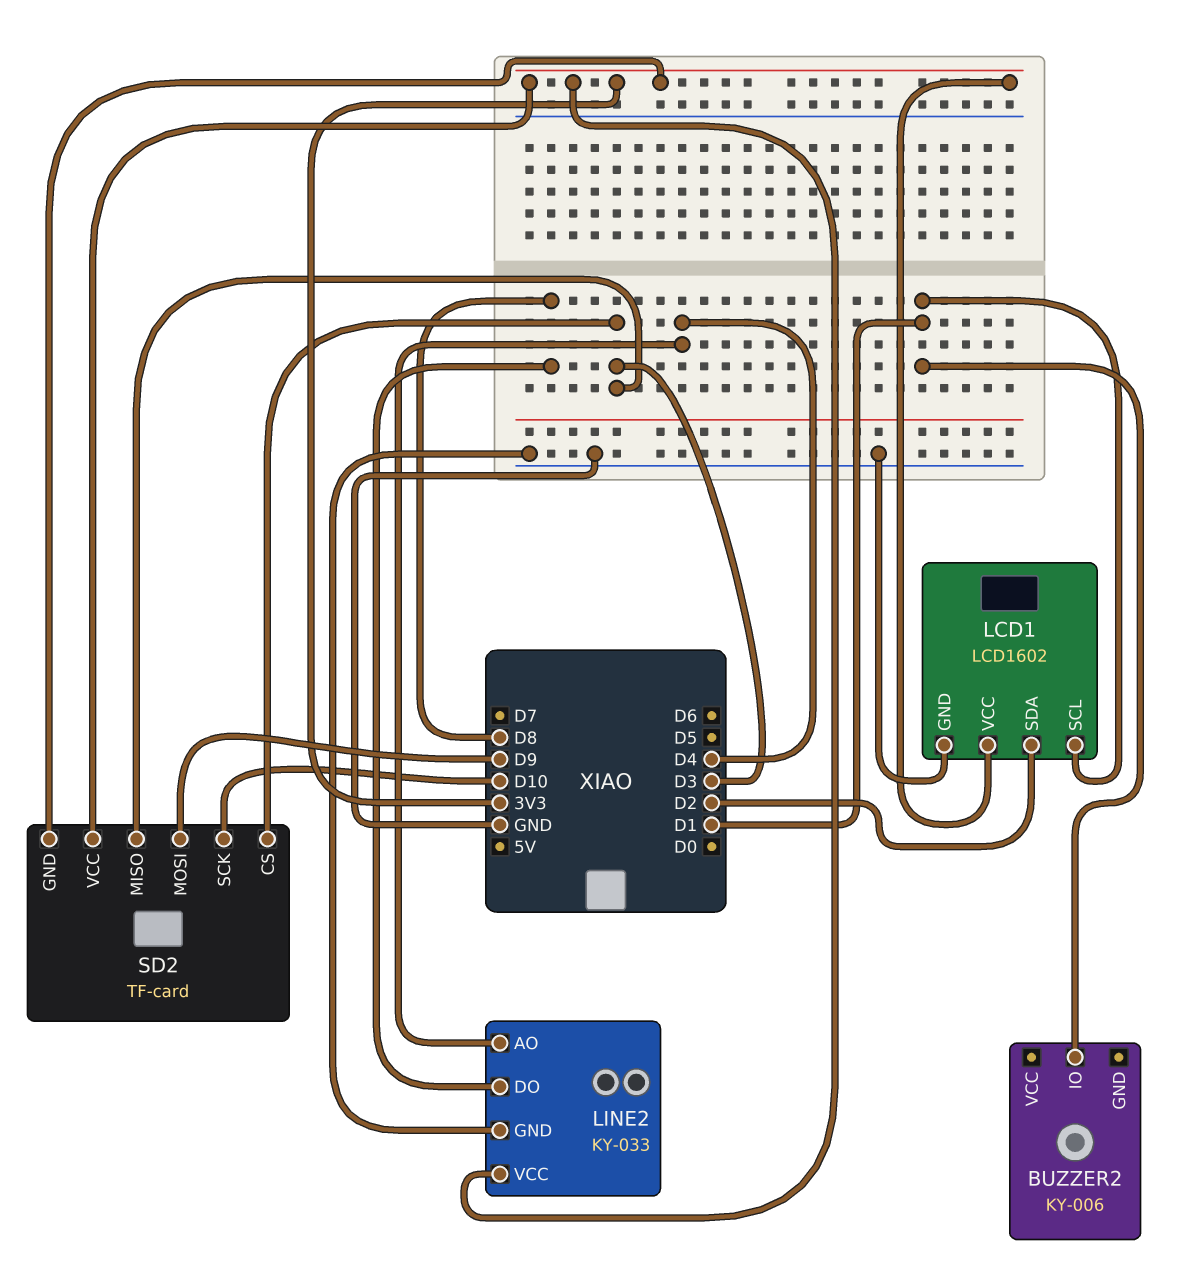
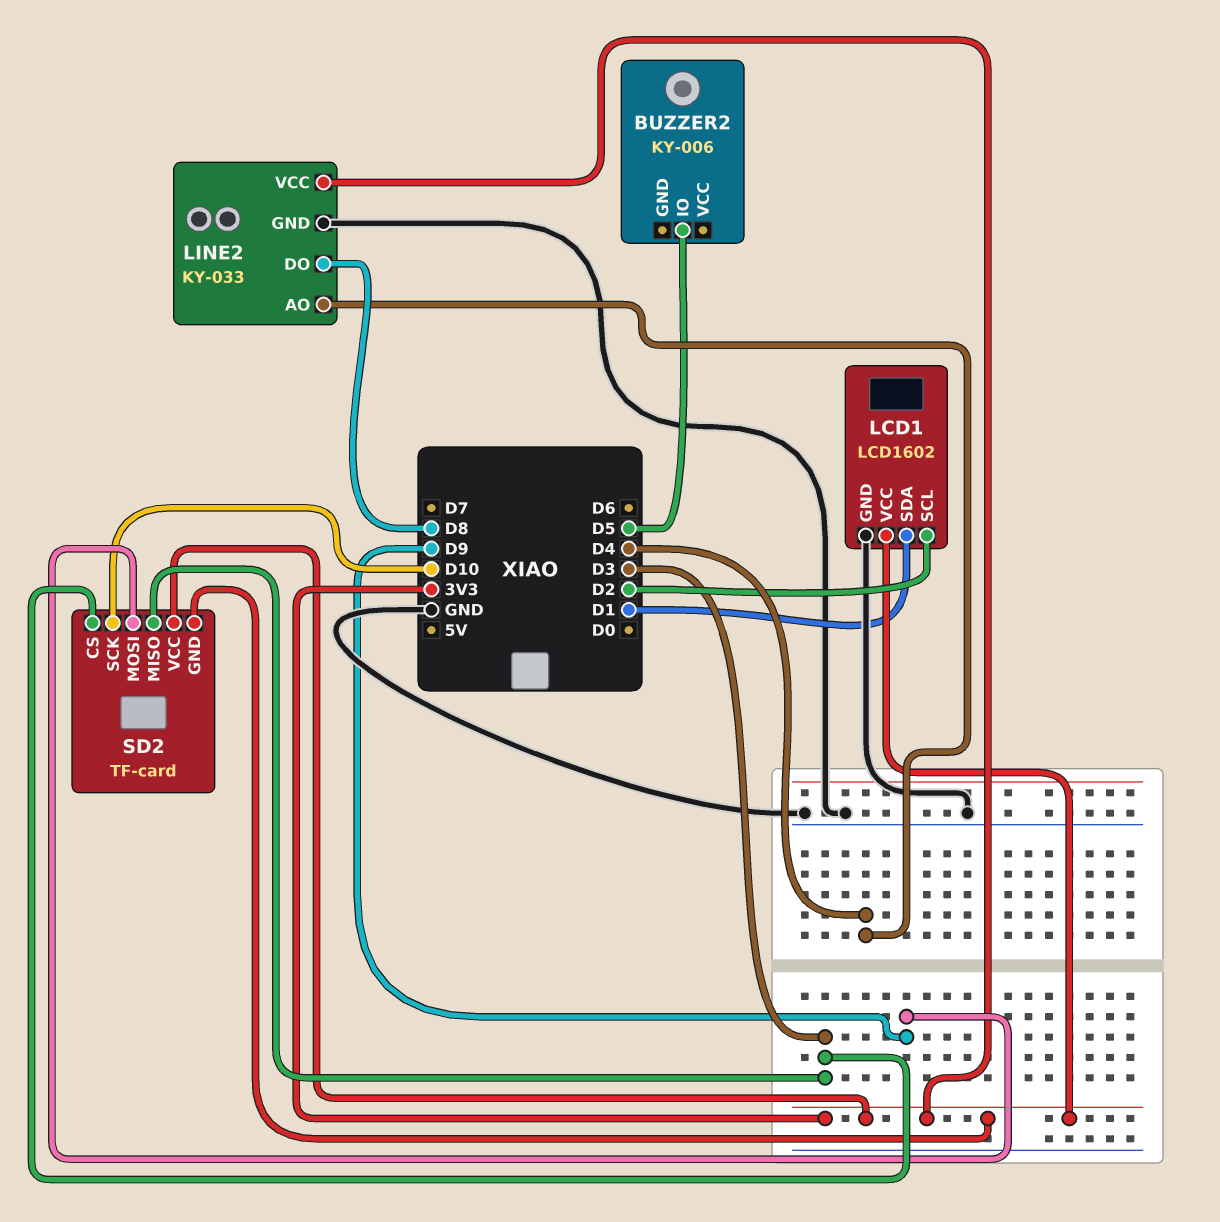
BUZZER2 pin IO: D1 -> D5
LCD1 pin SCL: D1 -> D2
LCD1 pin SDA: D2 -> D1

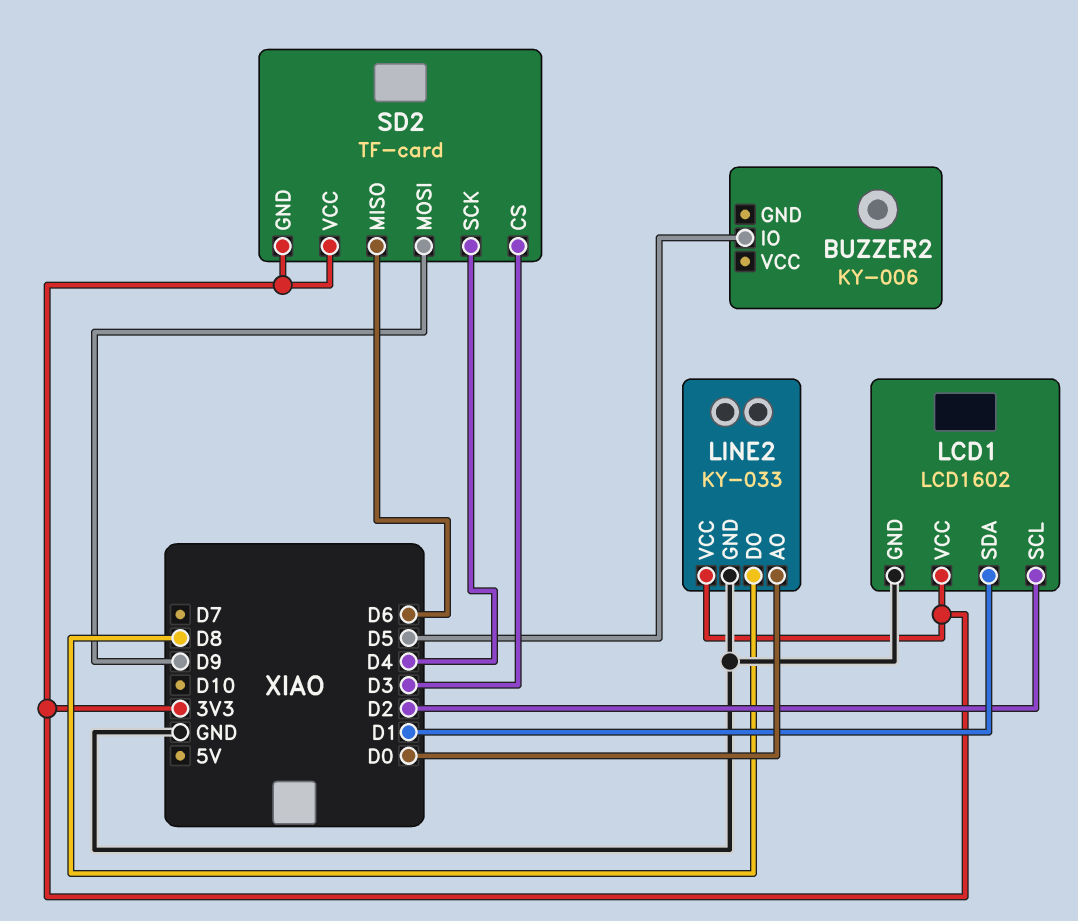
LINE2 pin AO: D4 -> D0
SD2 pin MISO: D3 -> D6
SD2 pin SCK: D10 -> D4

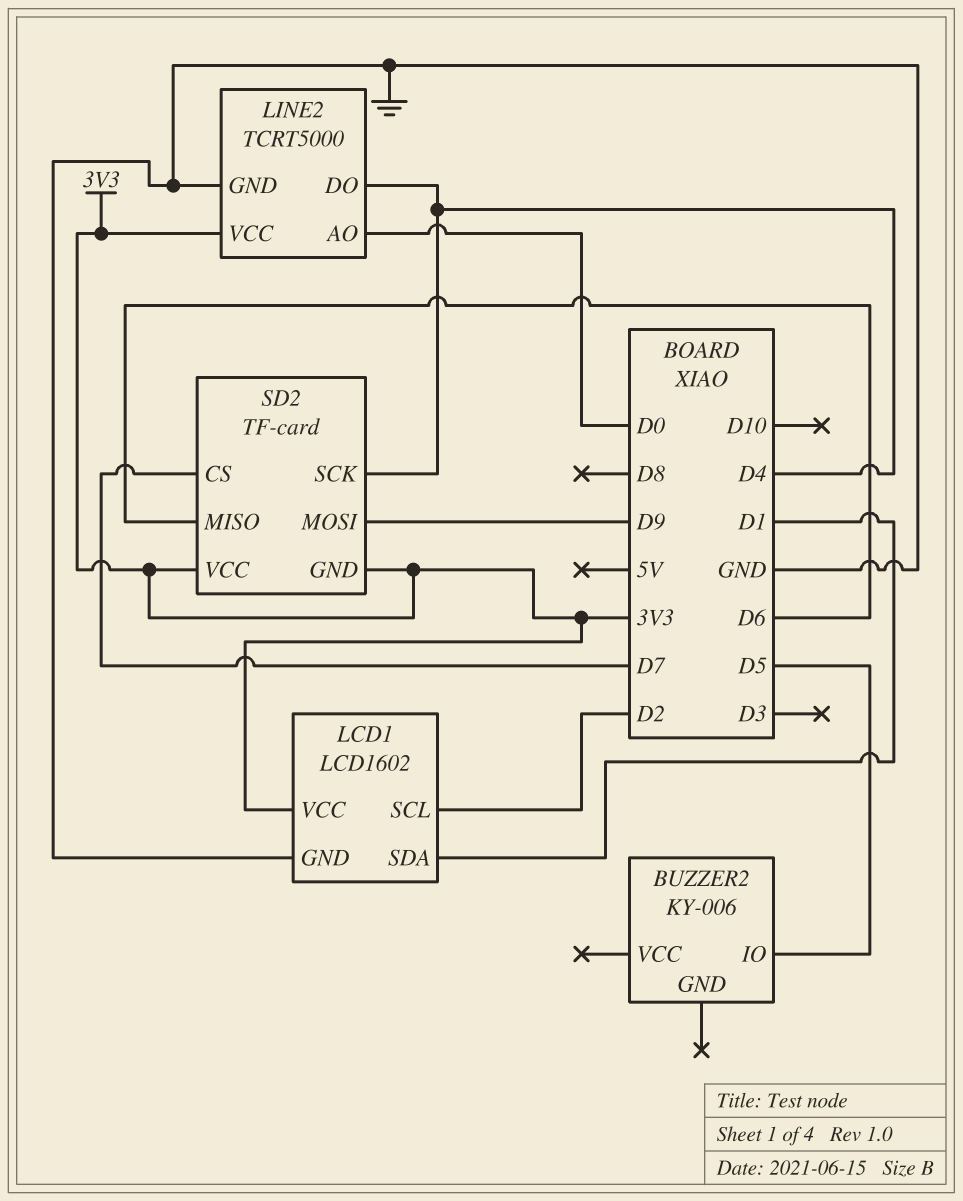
LINE2: KY-033 -> TCRT5000
LINE2 pin DO: D8 -> D4
SD2 pin CS: D3 -> D7

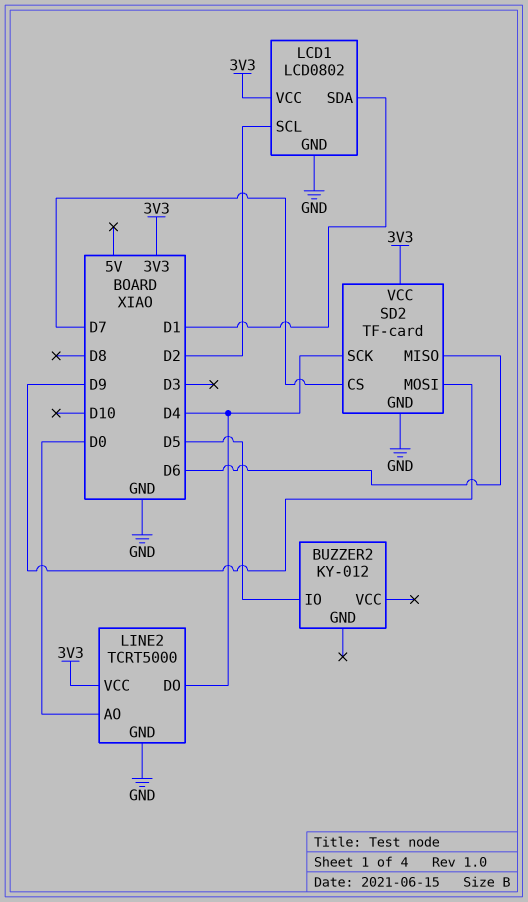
BUZZER2: KY-006 -> KY-012
LCD1: LCD1602 -> LCD0802
SD2 pin GND: 3V3 -> GND

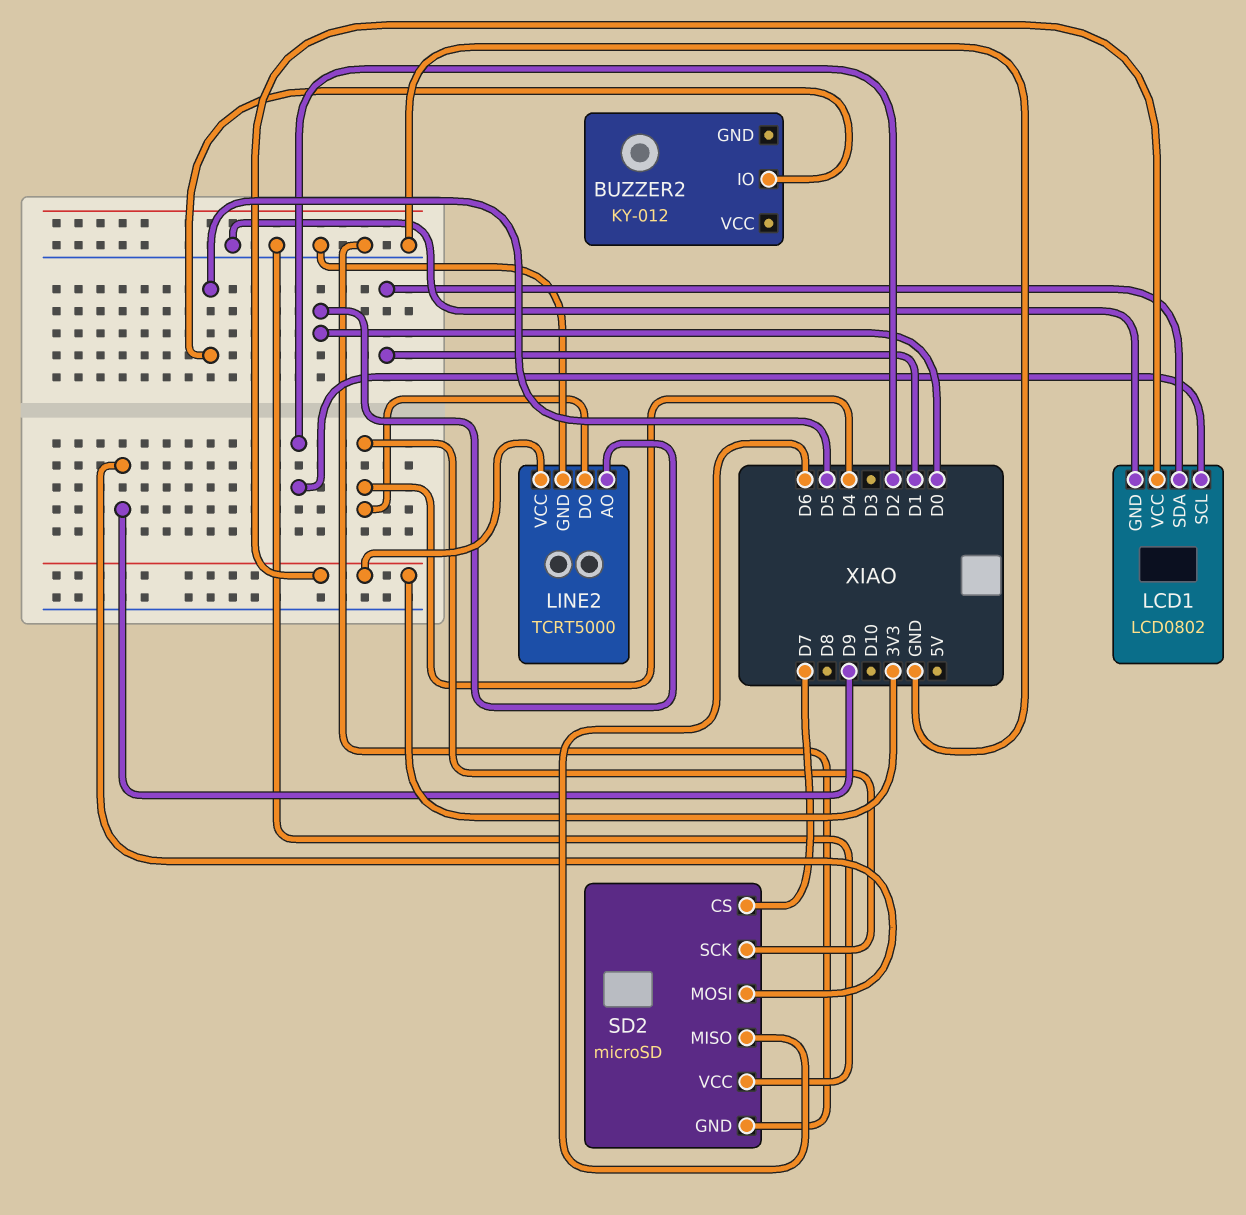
SD2: TF-card -> microSD
SD2 pin VCC: 3V3 -> GND

